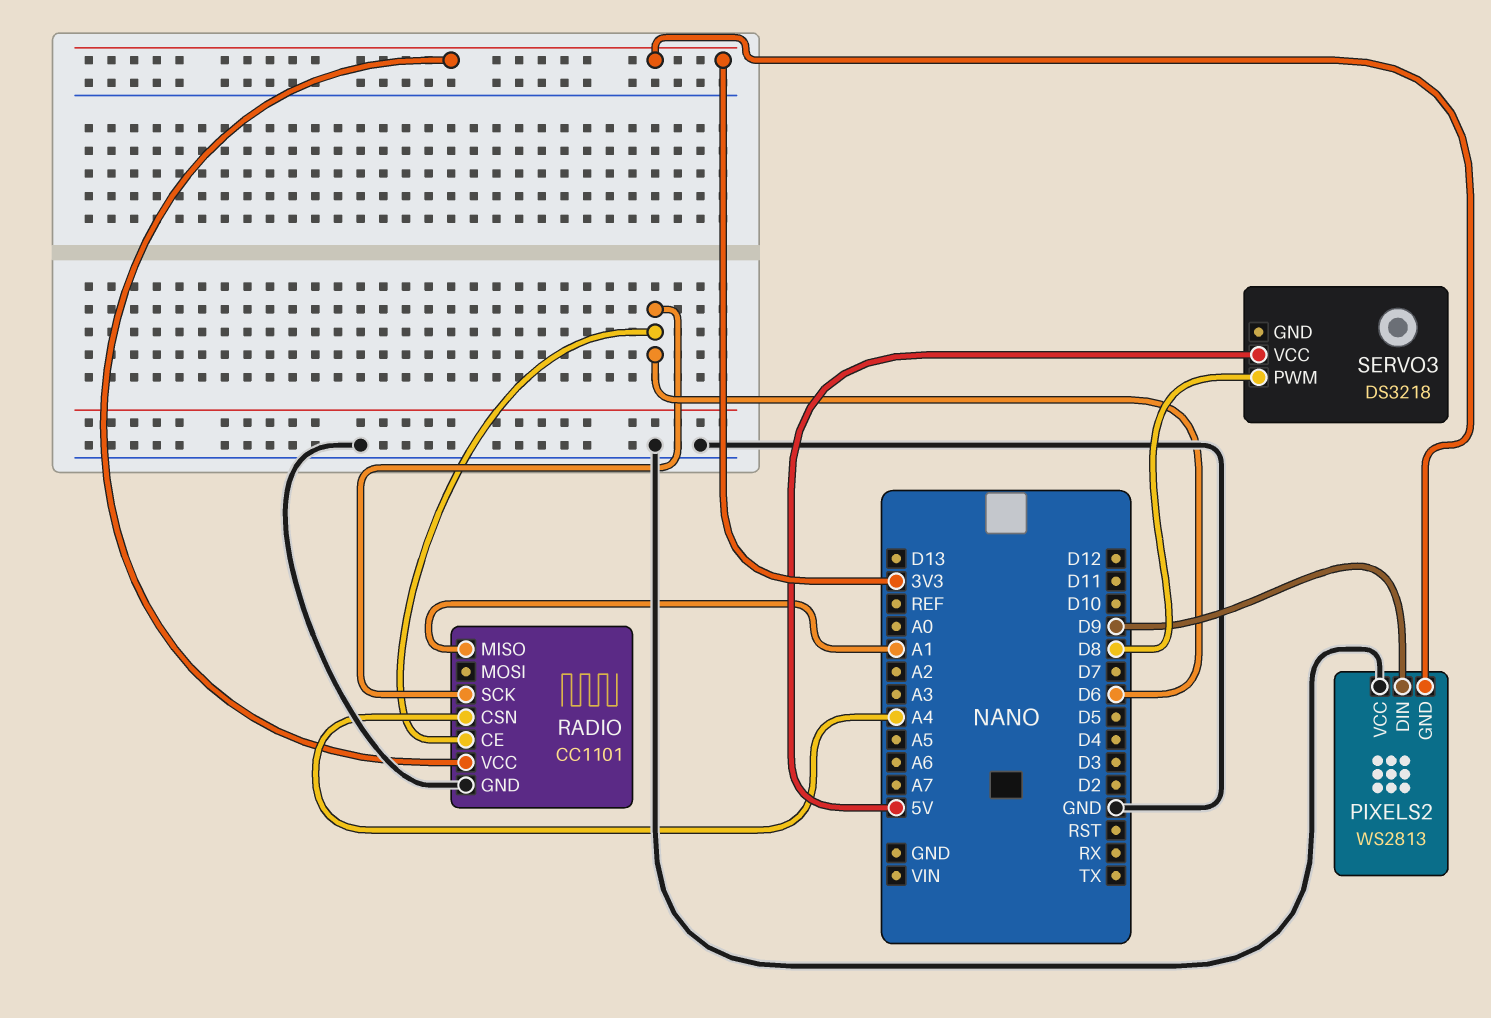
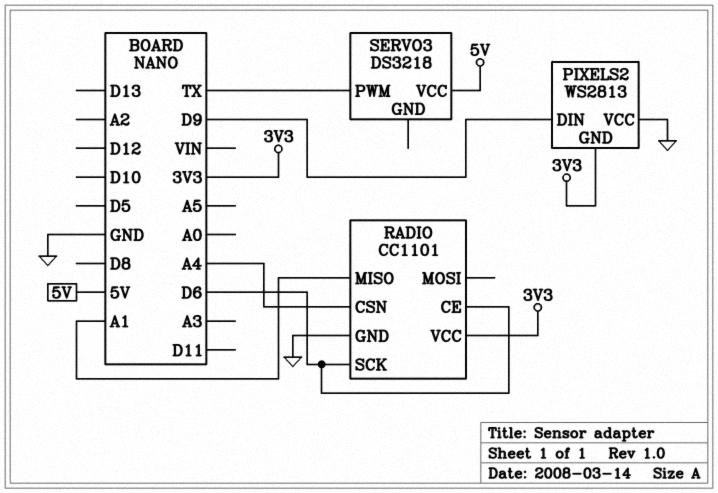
SERVO3 pin PWM: D8 -> TX

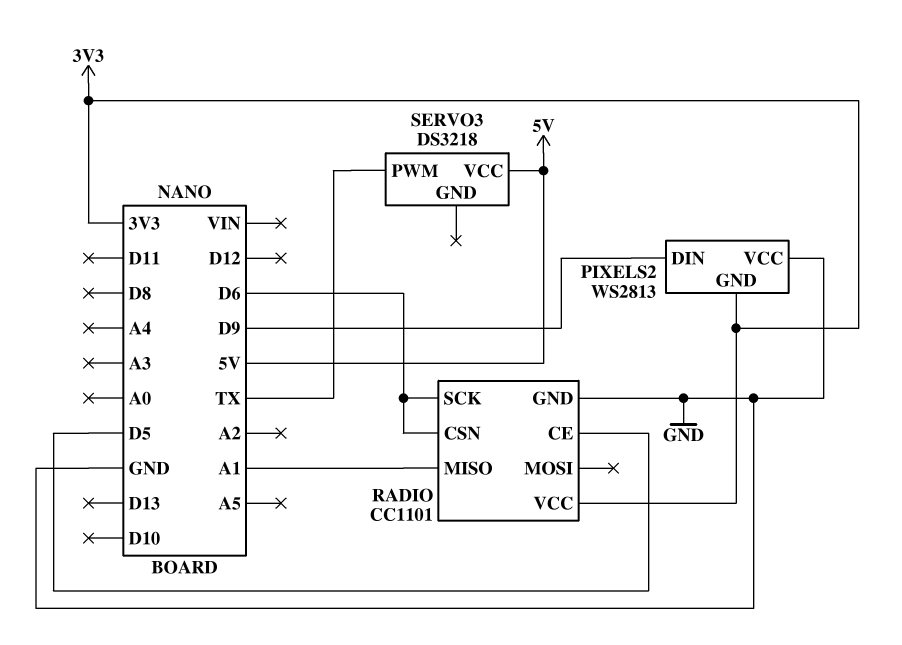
RADIO pin CE: D6 -> D5
RADIO pin CSN: A4 -> D6

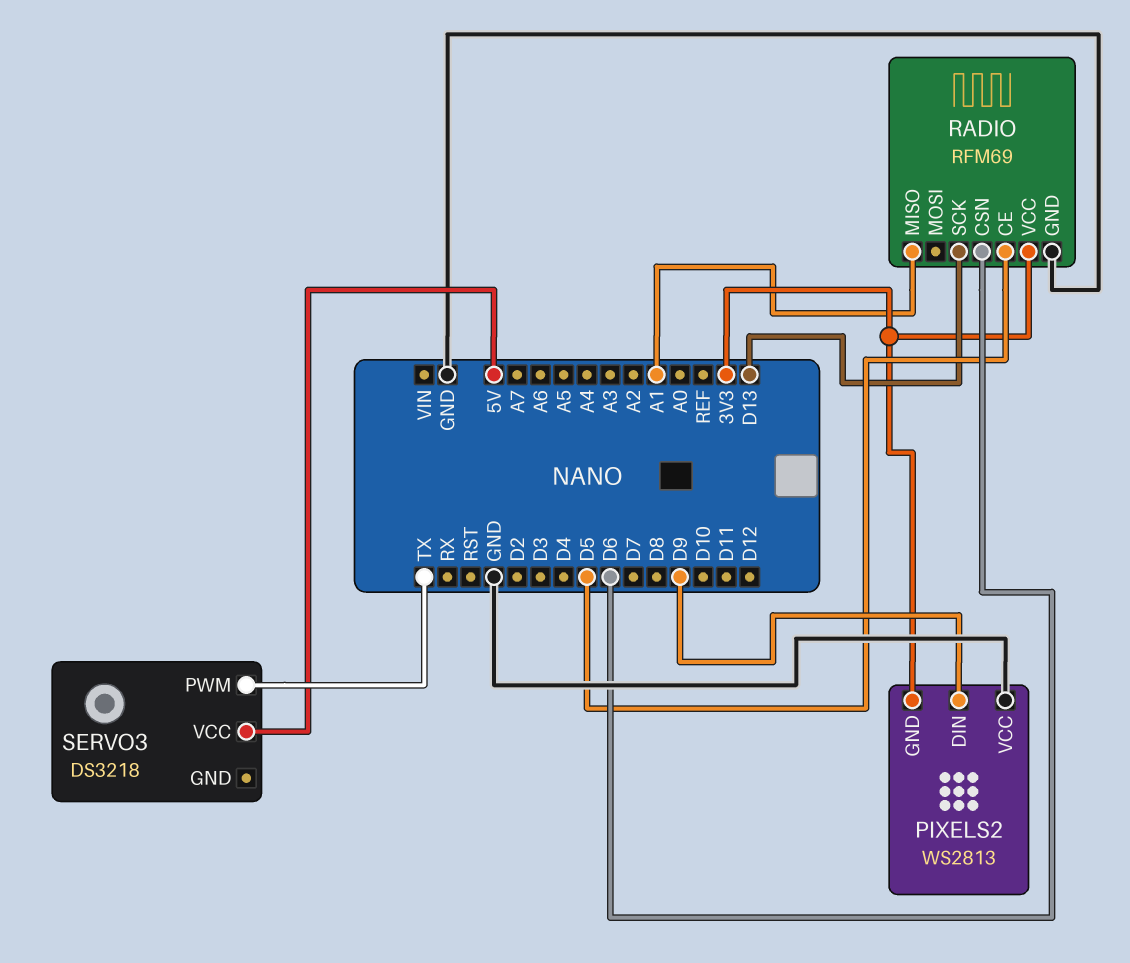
RADIO: CC1101 -> RFM69
RADIO pin SCK: D6 -> D13

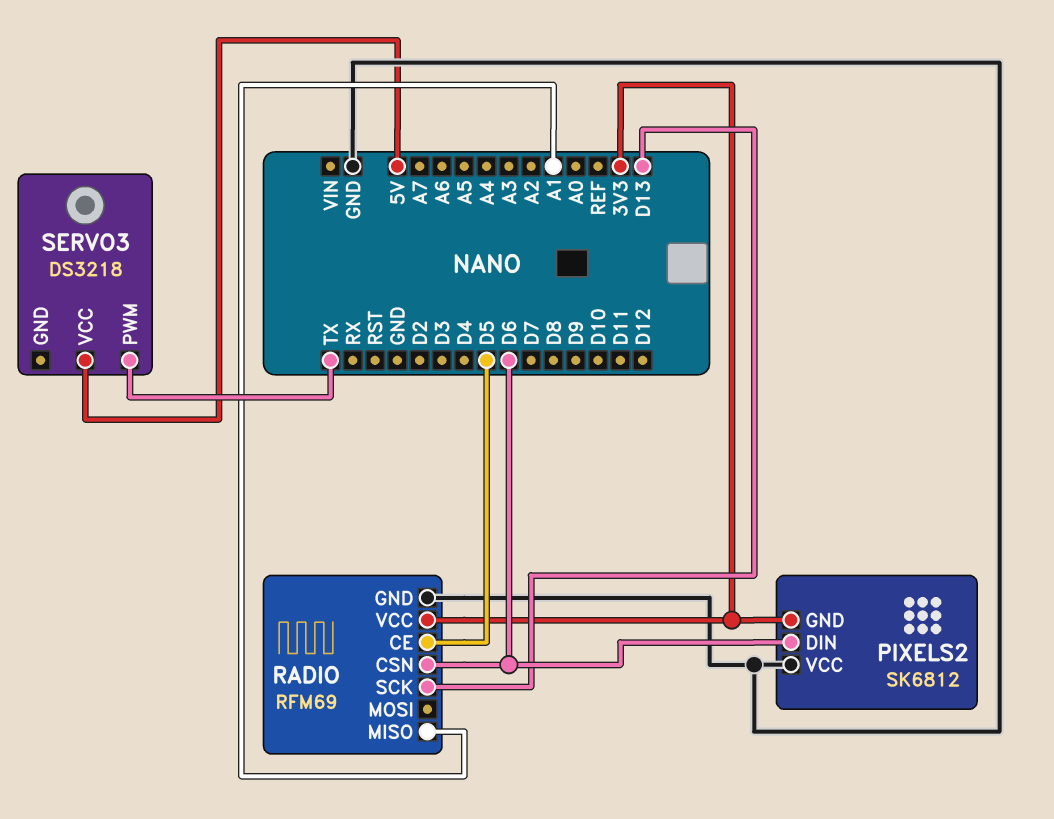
PIXELS2: WS2813 -> SK6812
PIXELS2 pin DIN: D9 -> D6

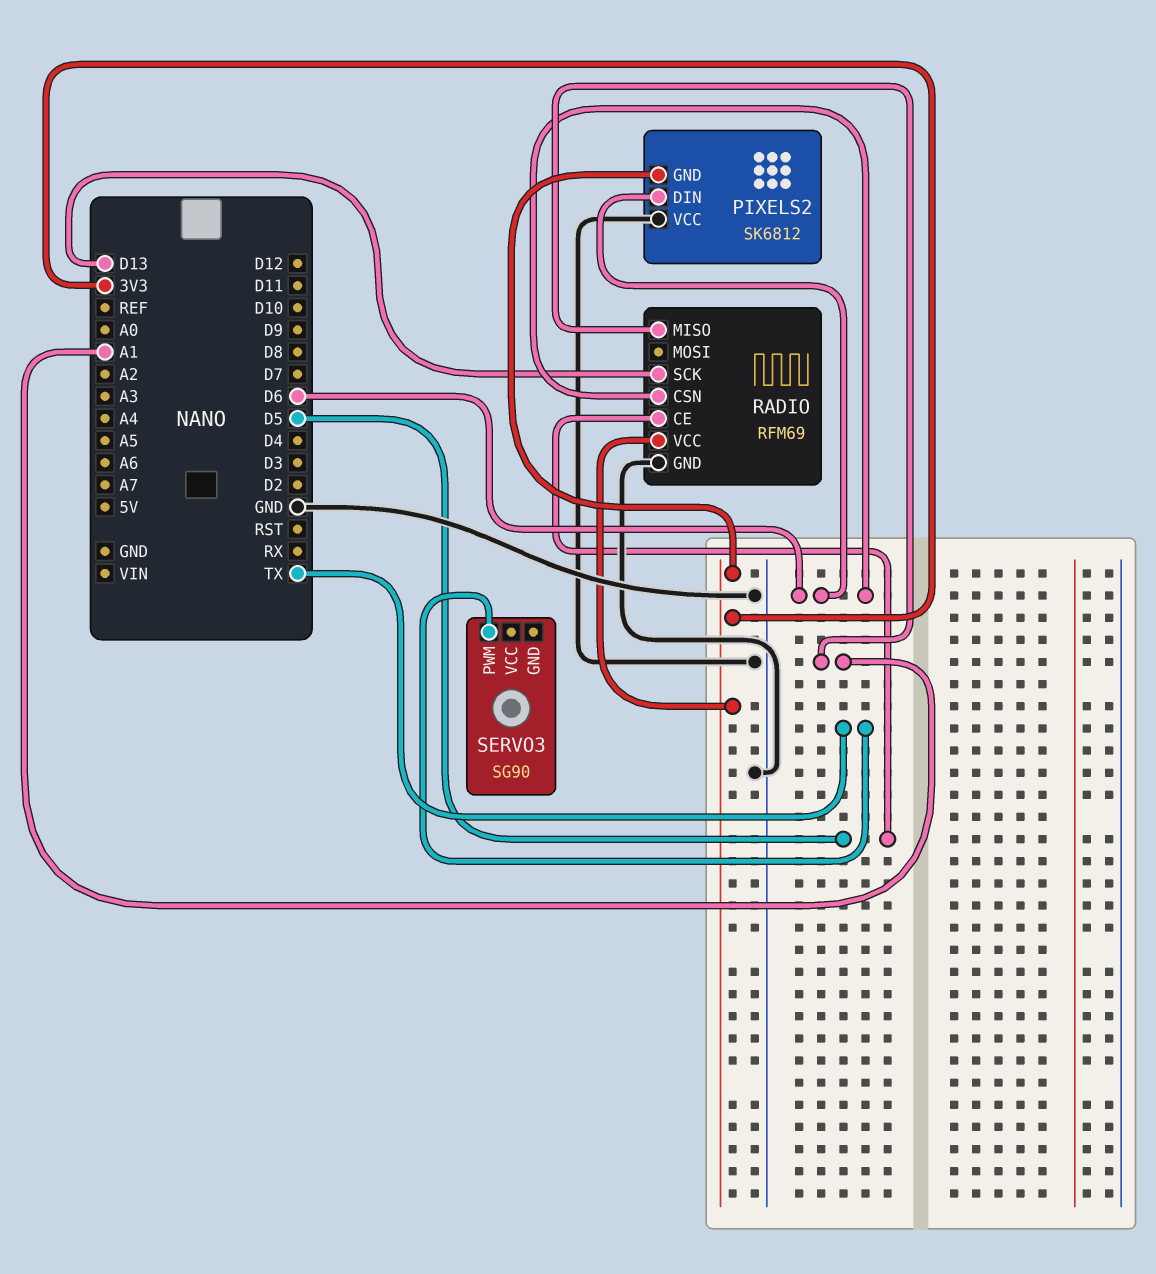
SERVO3: DS3218 -> SG90
SERVO3 pin VCC: 5V -> none

